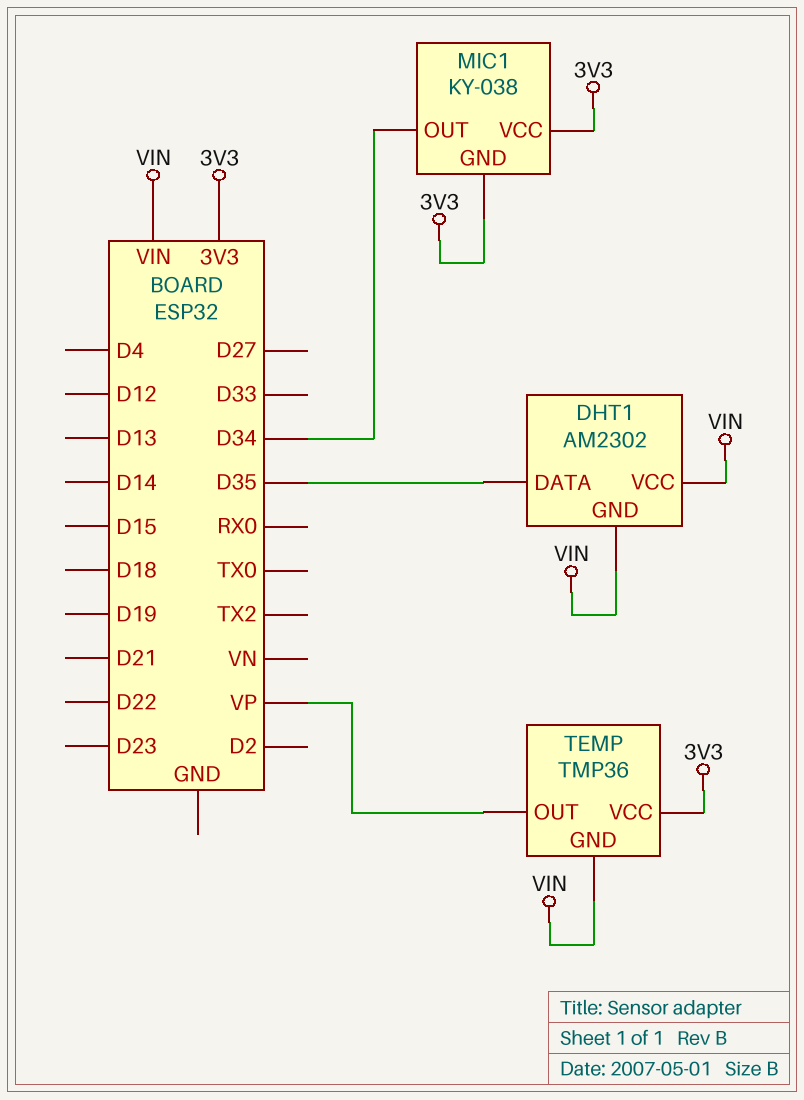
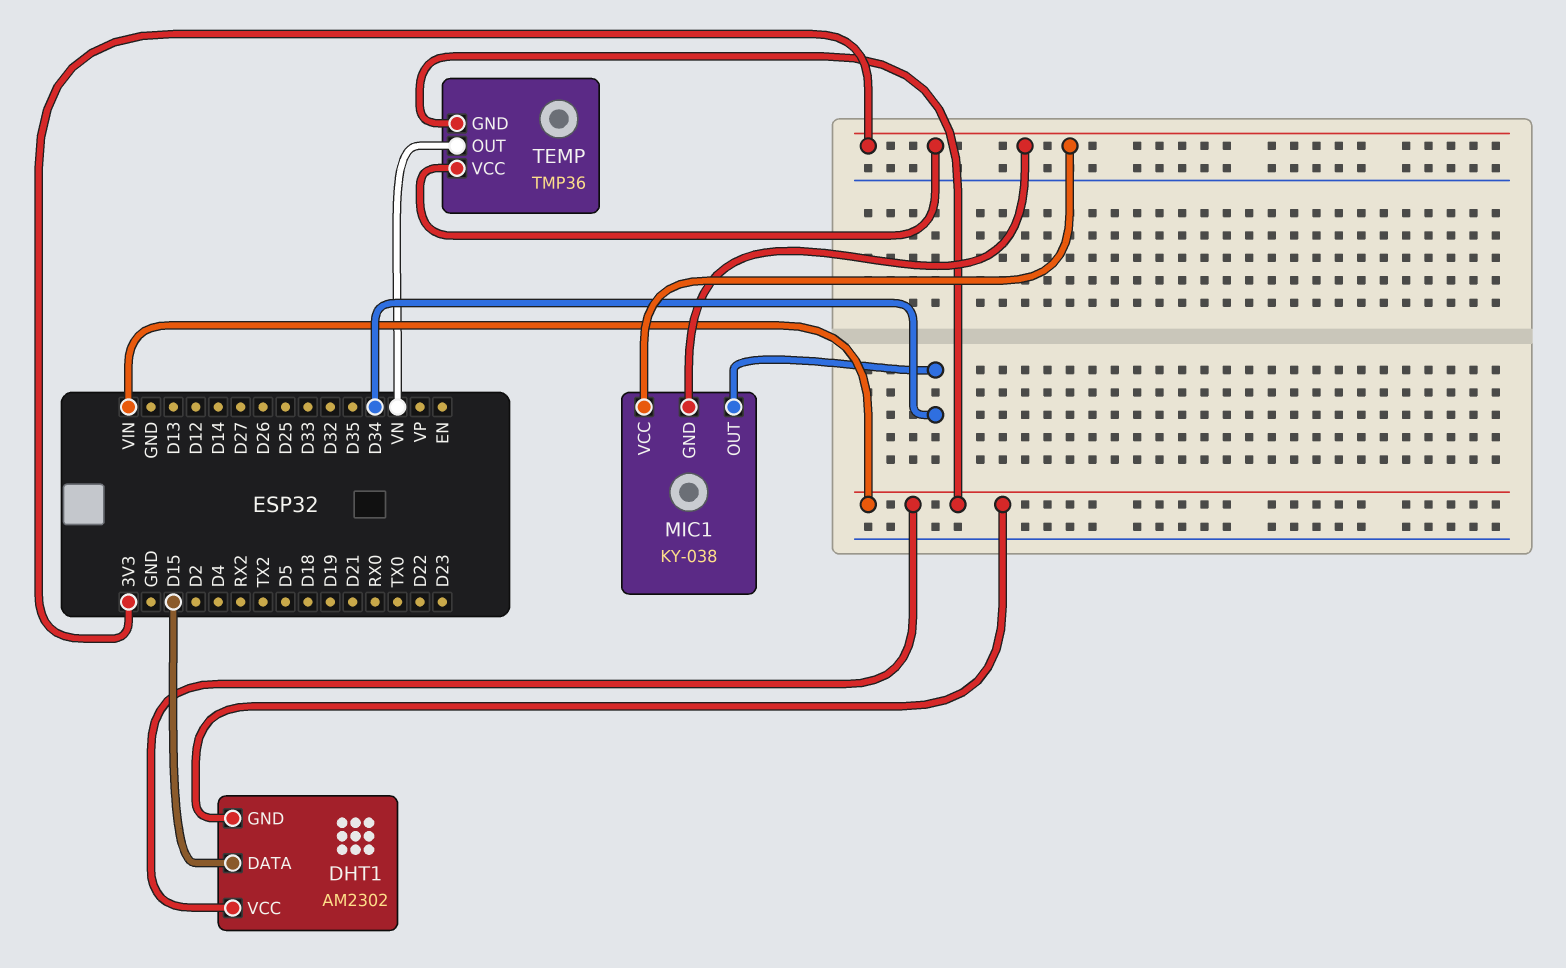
DHT1 pin DATA: D35 -> D15
TEMP pin OUT: VP -> VN

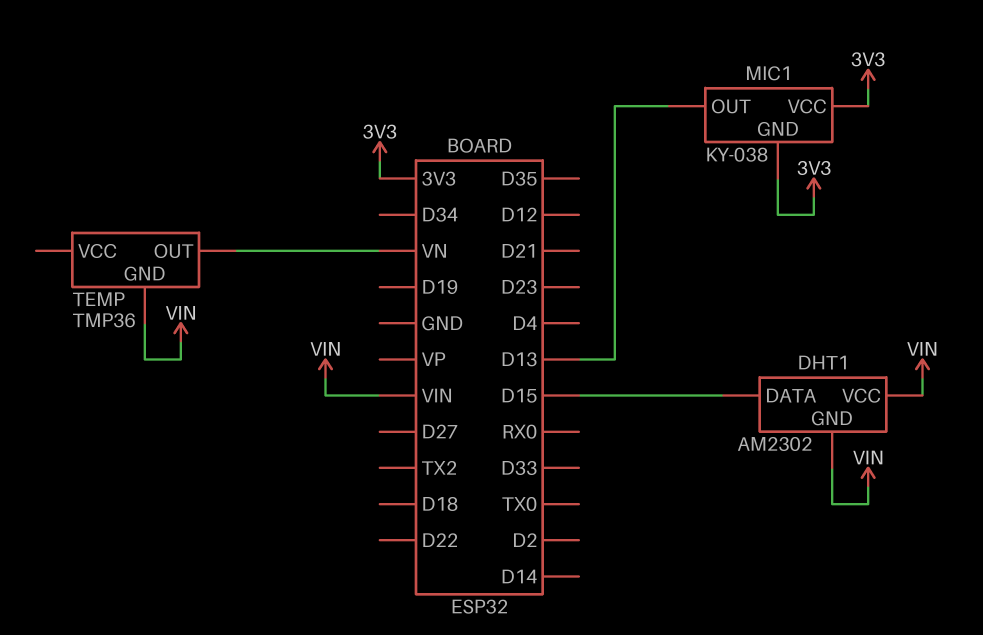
MIC1 pin OUT: D34 -> D13
TEMP pin VCC: 3V3 -> none

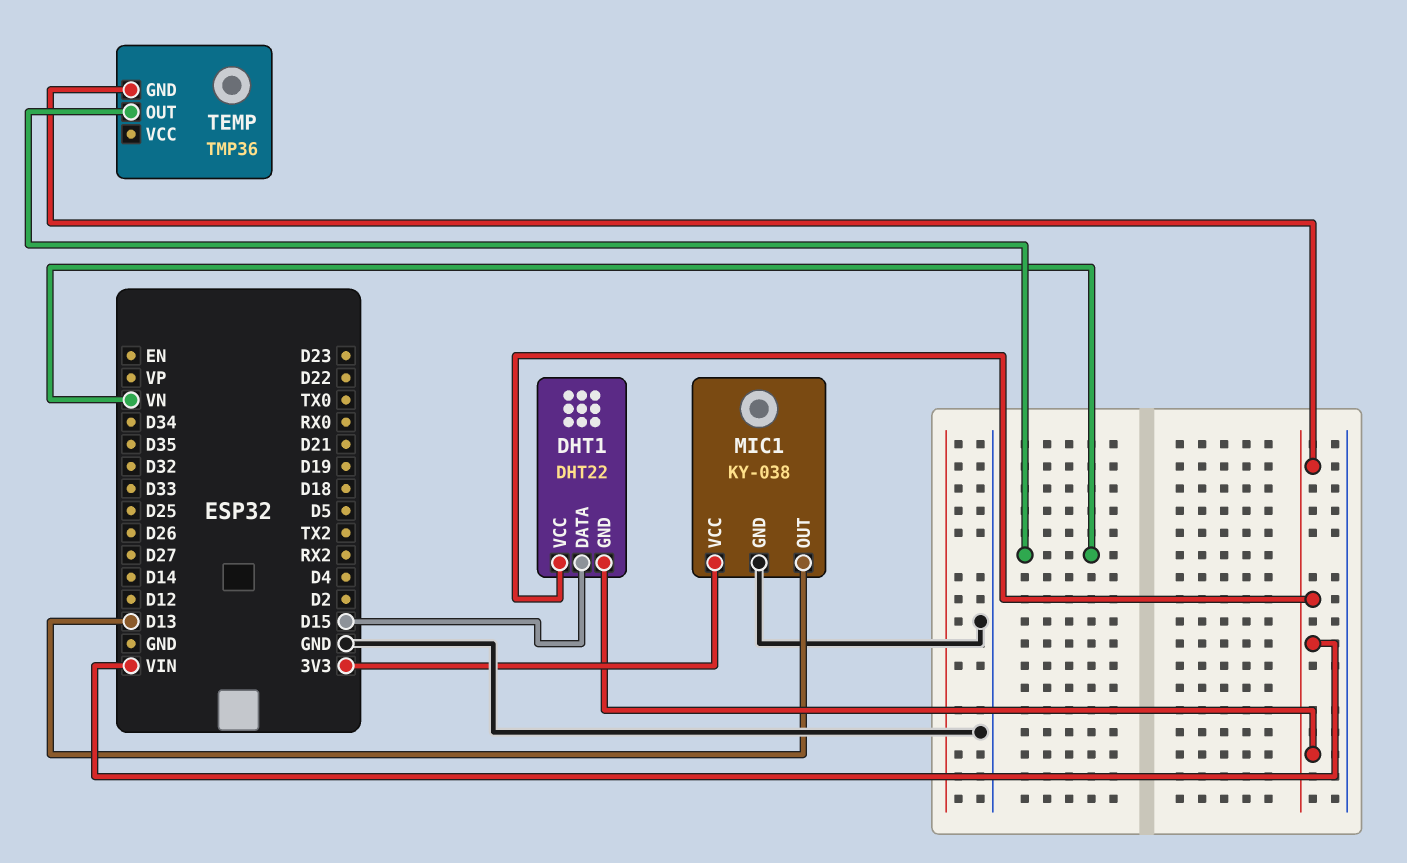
DHT1: AM2302 -> DHT22
MIC1 pin GND: 3V3 -> GND

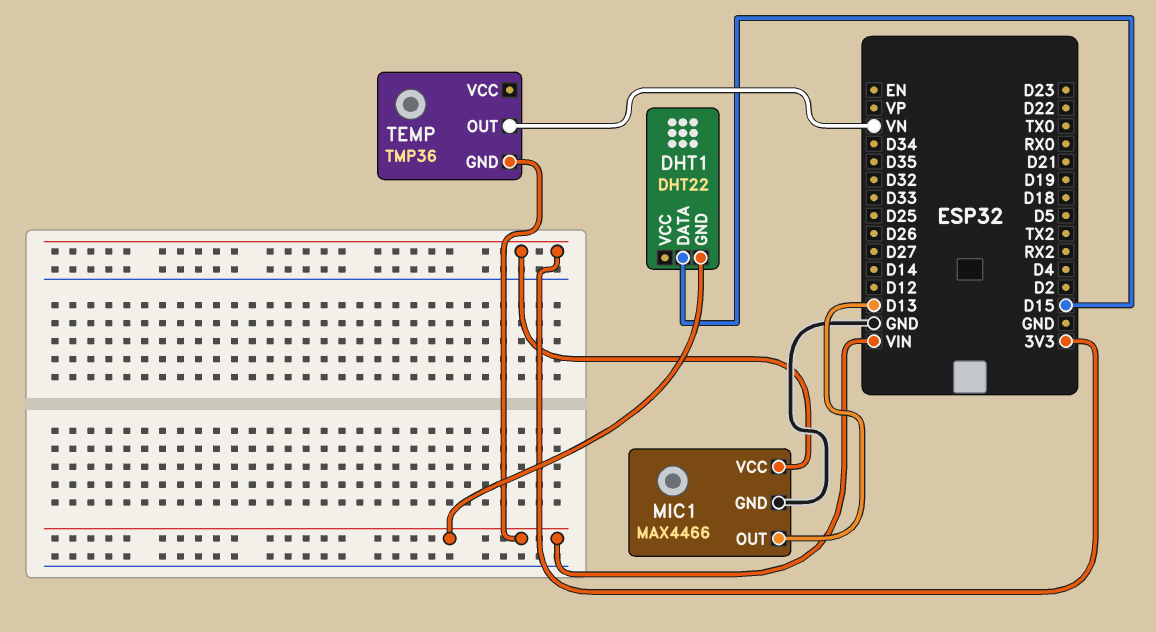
DHT1 pin VCC: VIN -> none
MIC1: KY-038 -> MAX4466

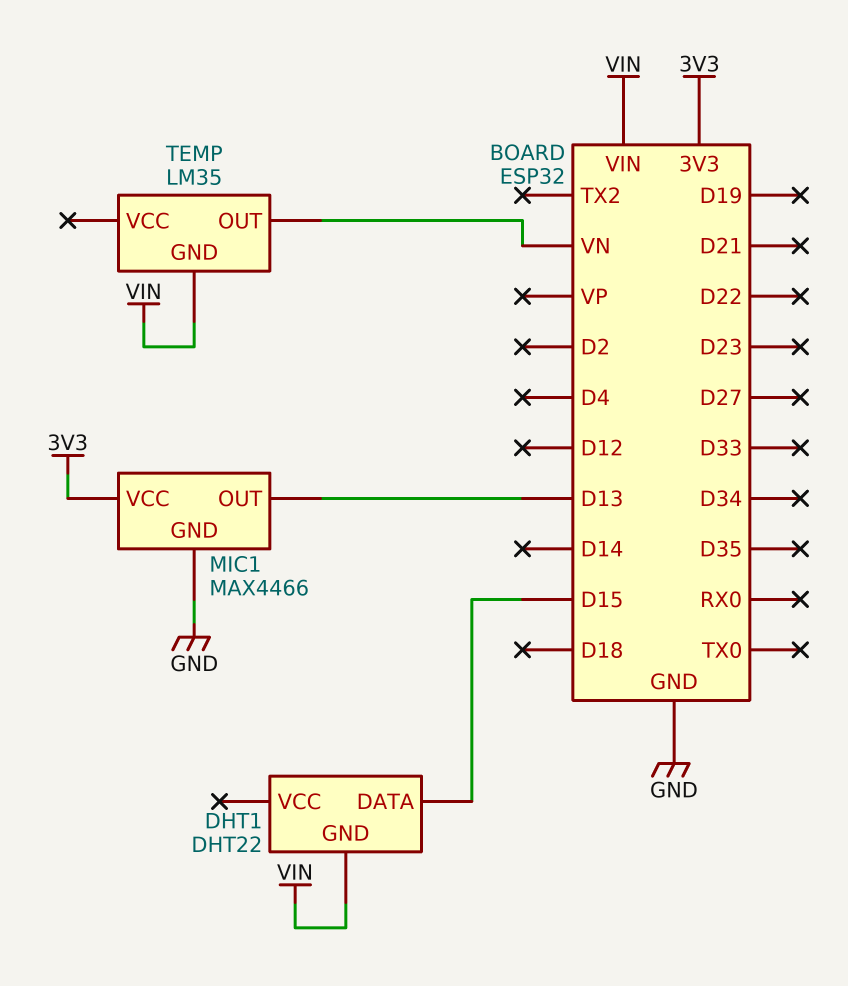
TEMP: TMP36 -> LM35

